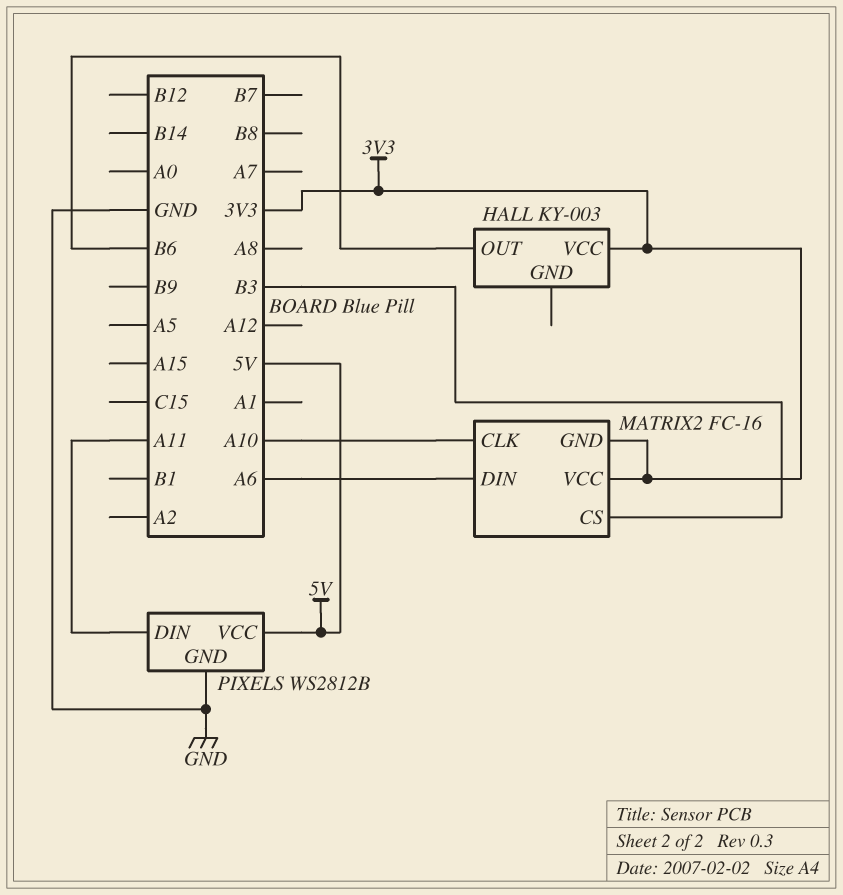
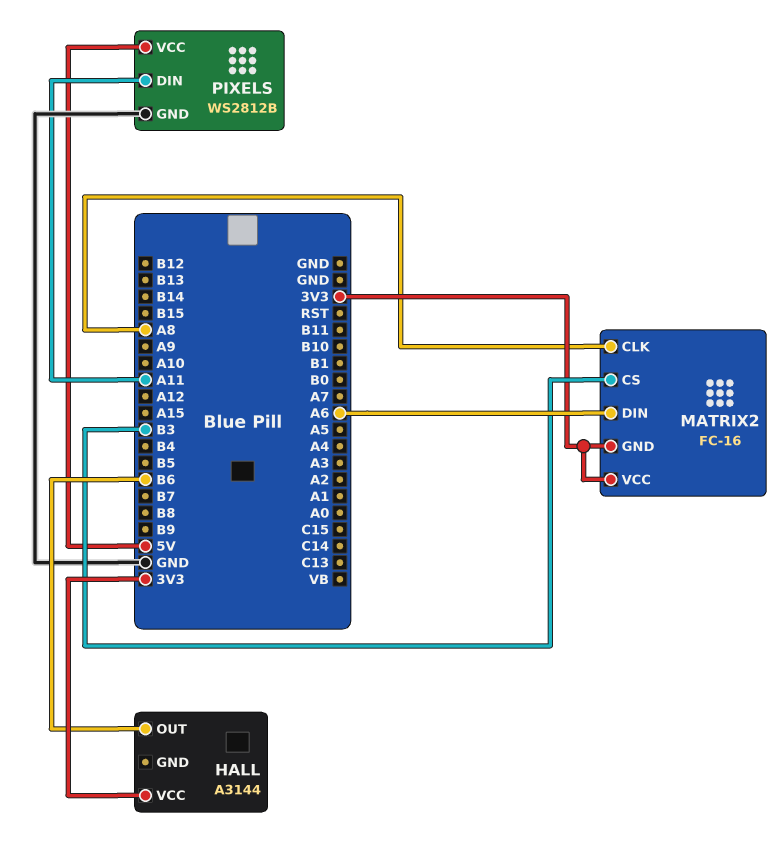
HALL: KY-003 -> A3144
MATRIX2 pin CLK: A10 -> A8

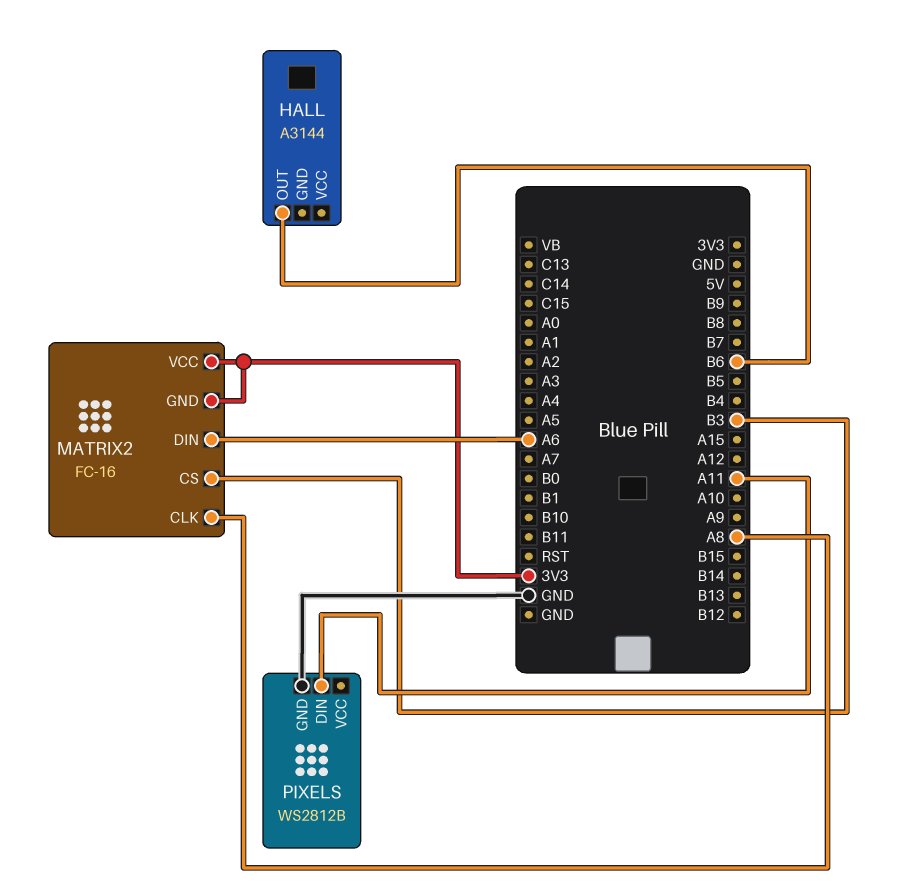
HALL pin VCC: 3V3 -> none
PIXELS pin VCC: 5V -> none

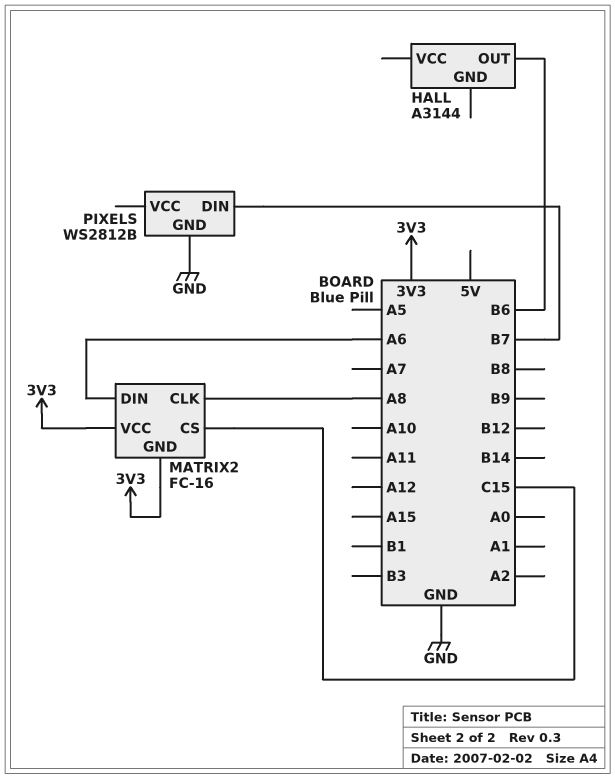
MATRIX2 pin CS: B3 -> C15
PIXELS pin DIN: A11 -> B7

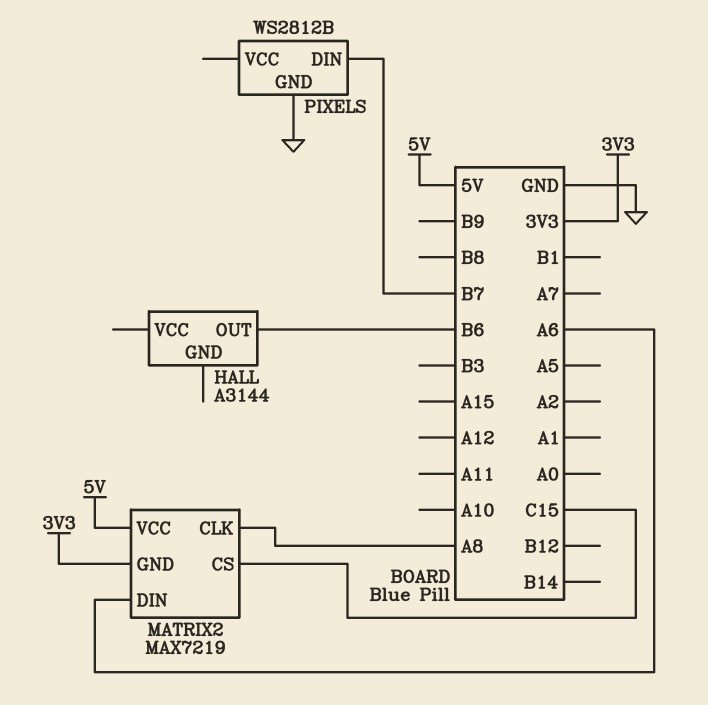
MATRIX2: FC-16 -> MAX7219
MATRIX2 pin VCC: 3V3 -> 5V

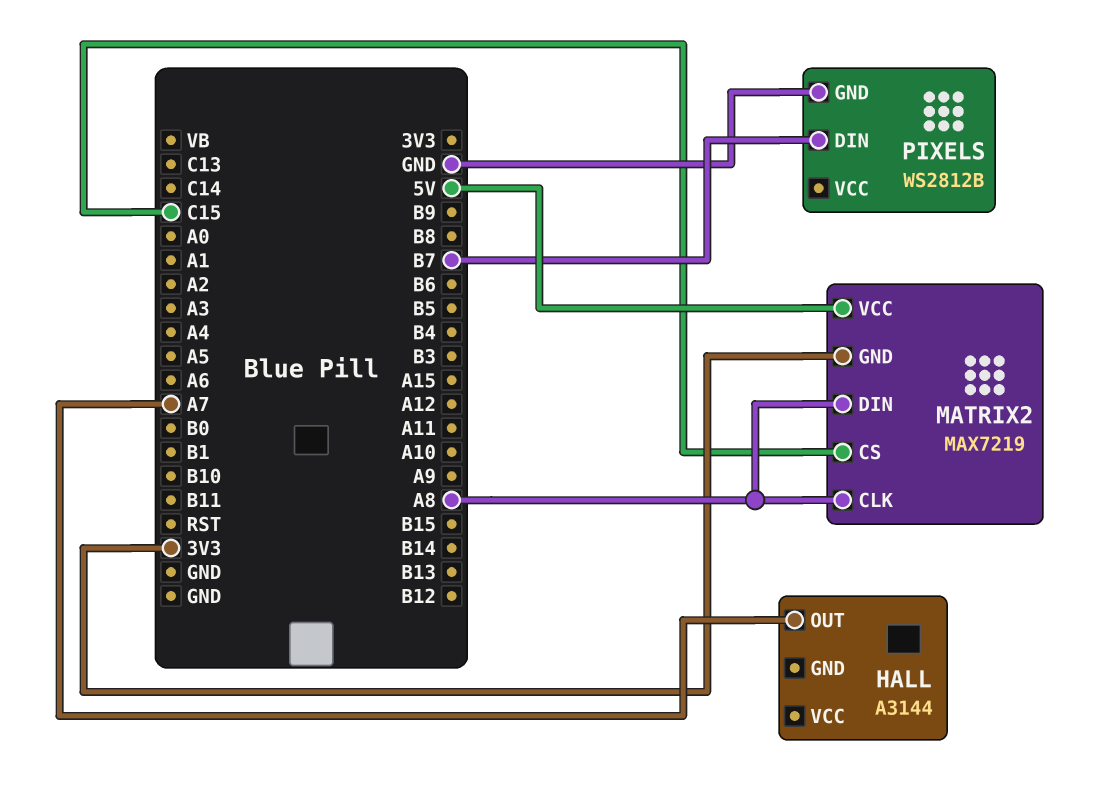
HALL pin OUT: B6 -> A7
MATRIX2 pin DIN: A6 -> A8

